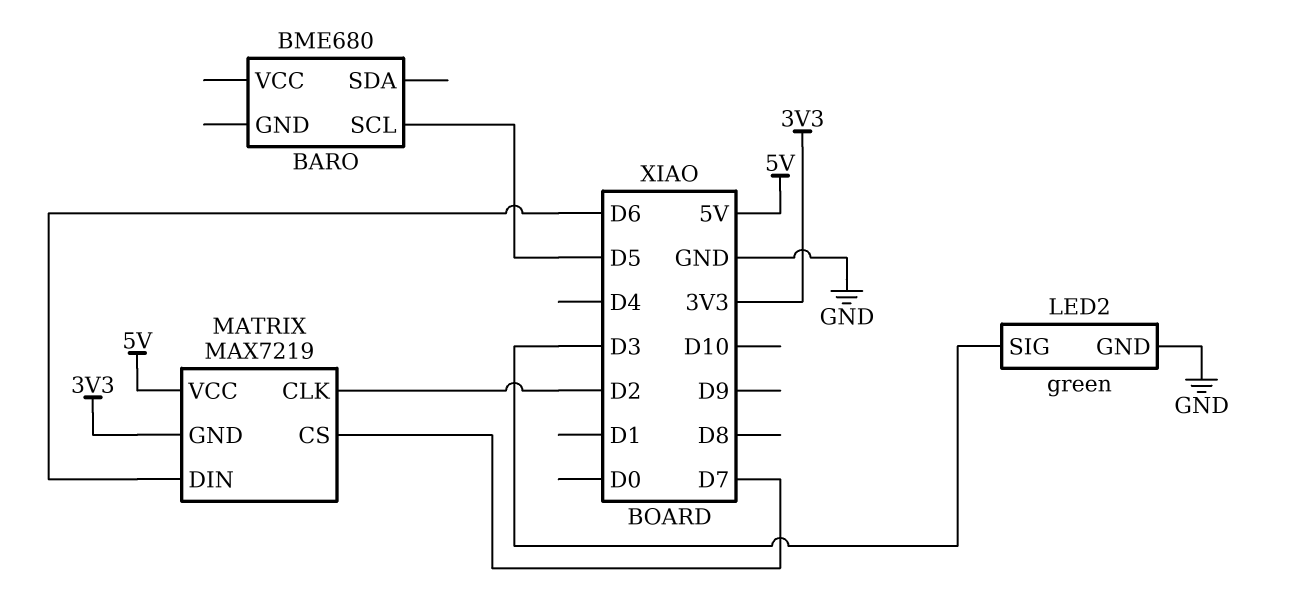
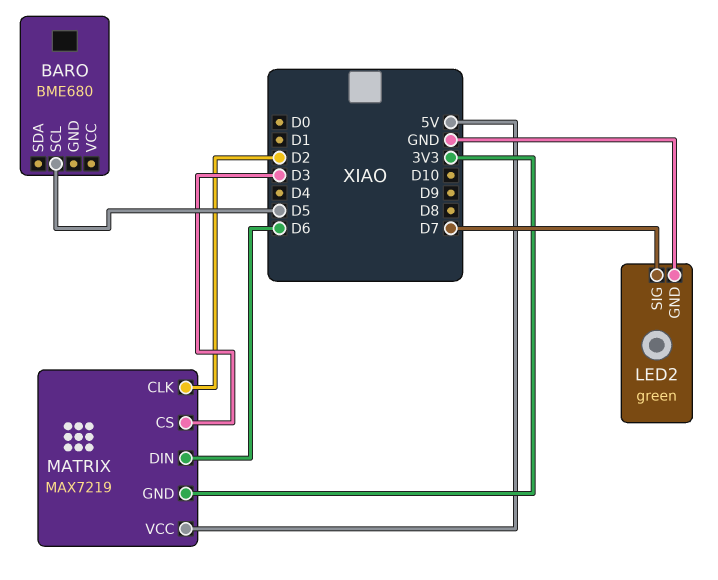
LED2 pin SIG: D3 -> D7
MATRIX pin CS: D7 -> D3

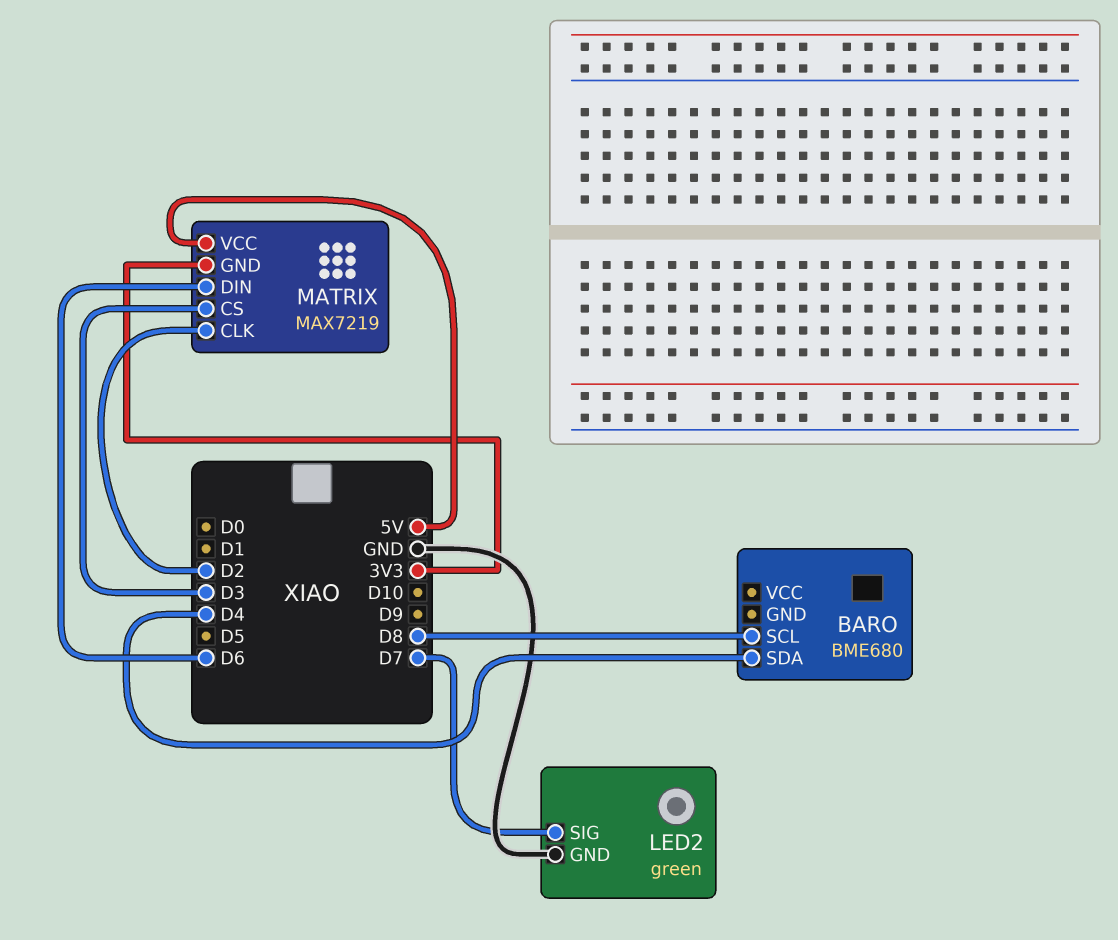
BARO pin SCL: D5 -> D8
BARO pin SDA: none -> D4

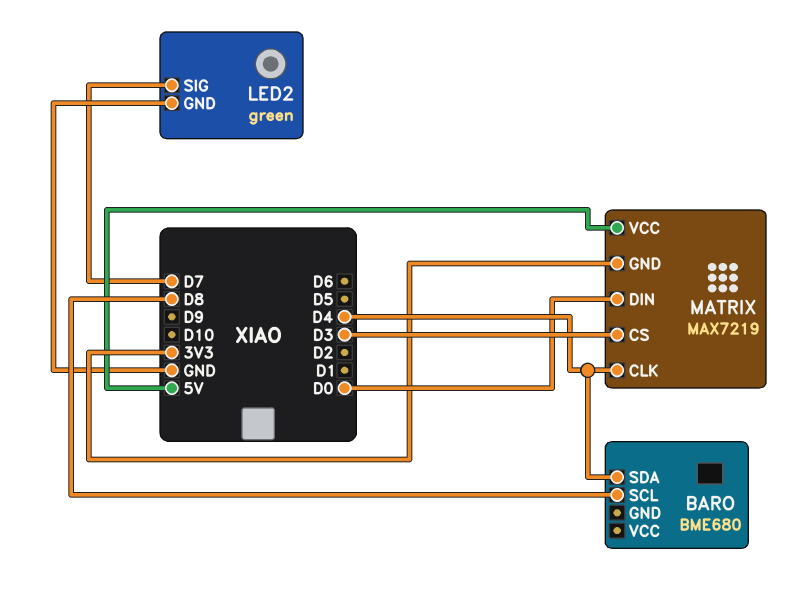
MATRIX pin CLK: D2 -> D4
MATRIX pin DIN: D6 -> D0

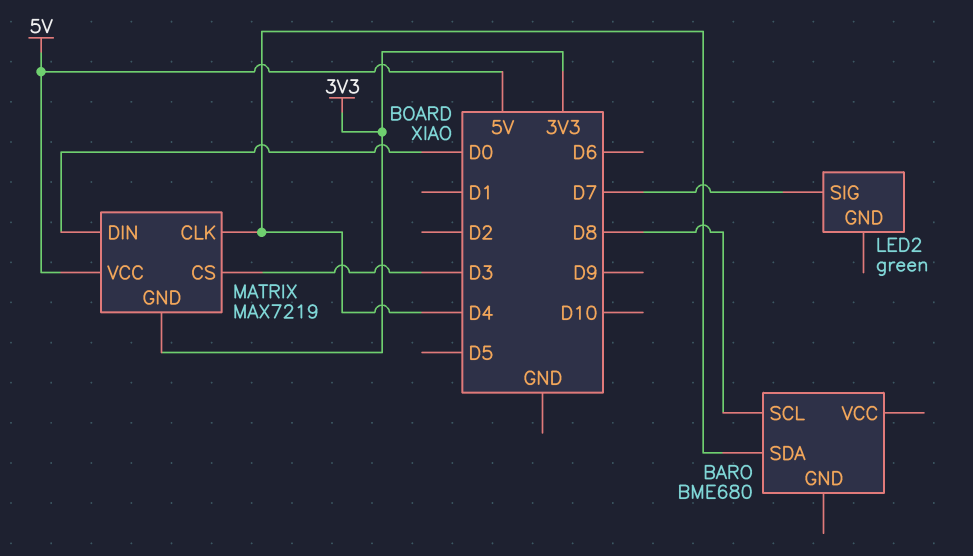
LED2 pin GND: GND -> none

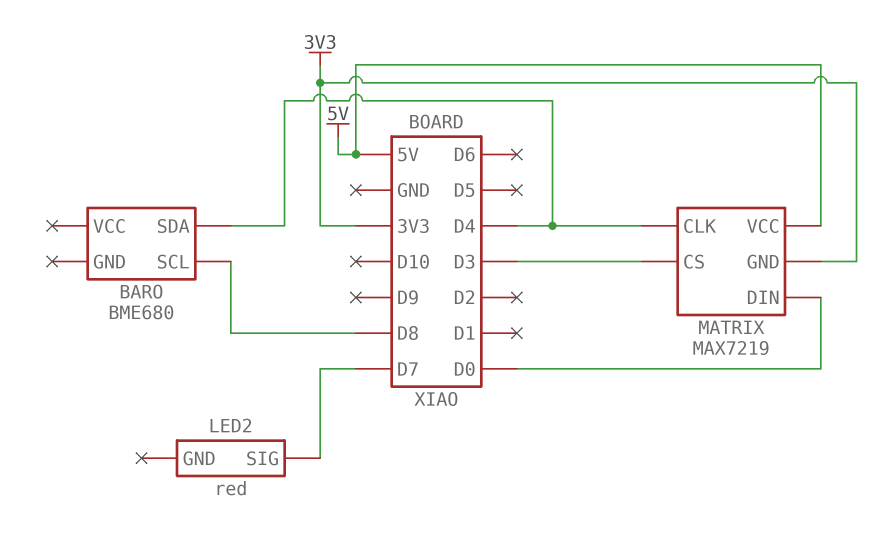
LED2: green -> red

